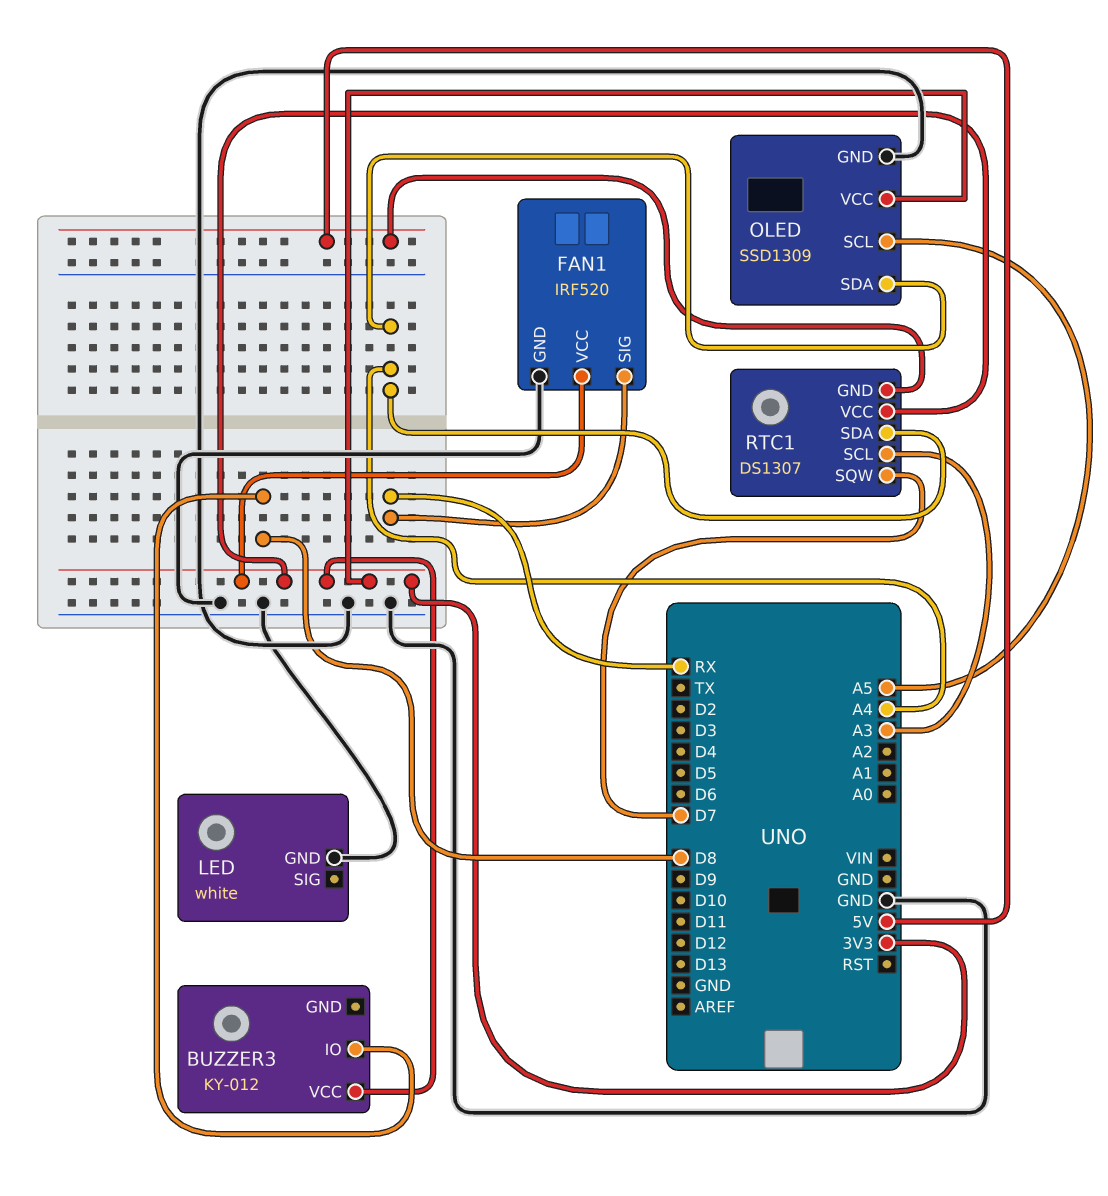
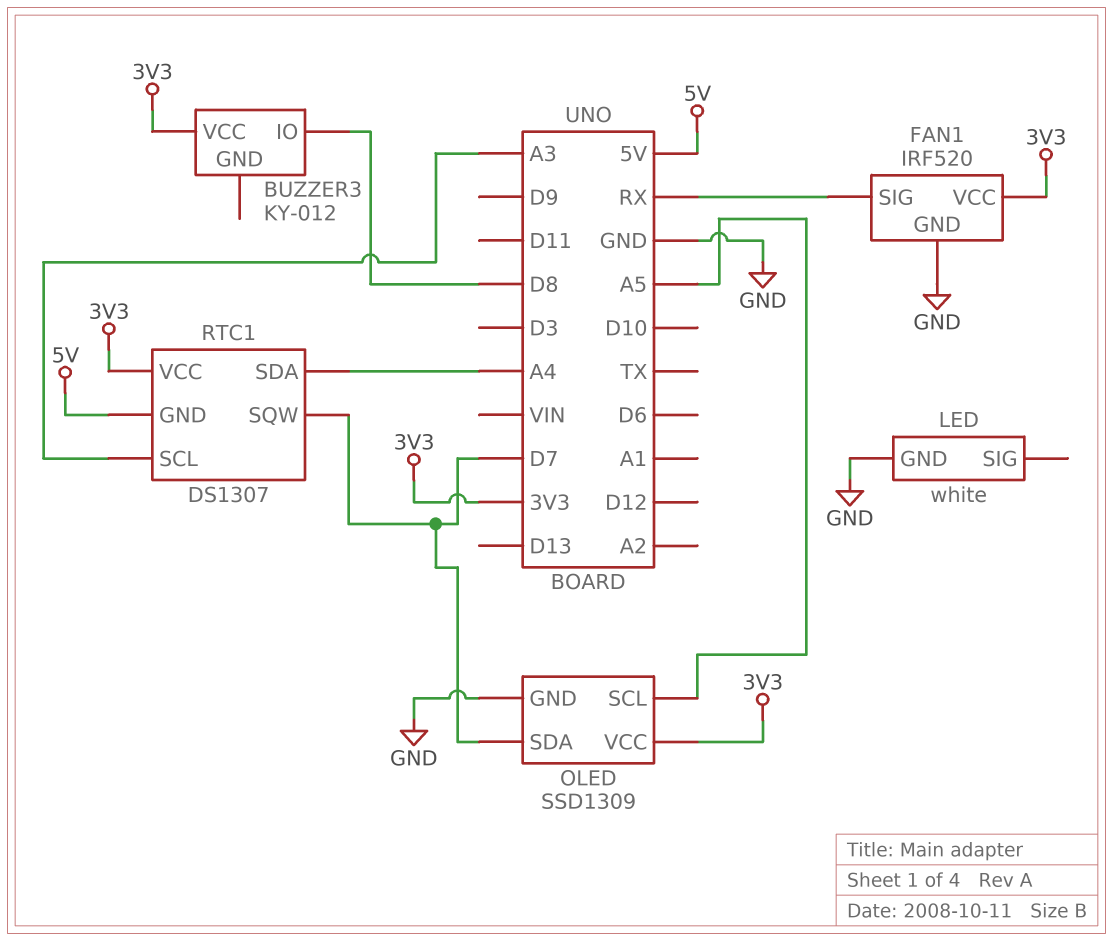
OLED pin SDA: A4 -> D7

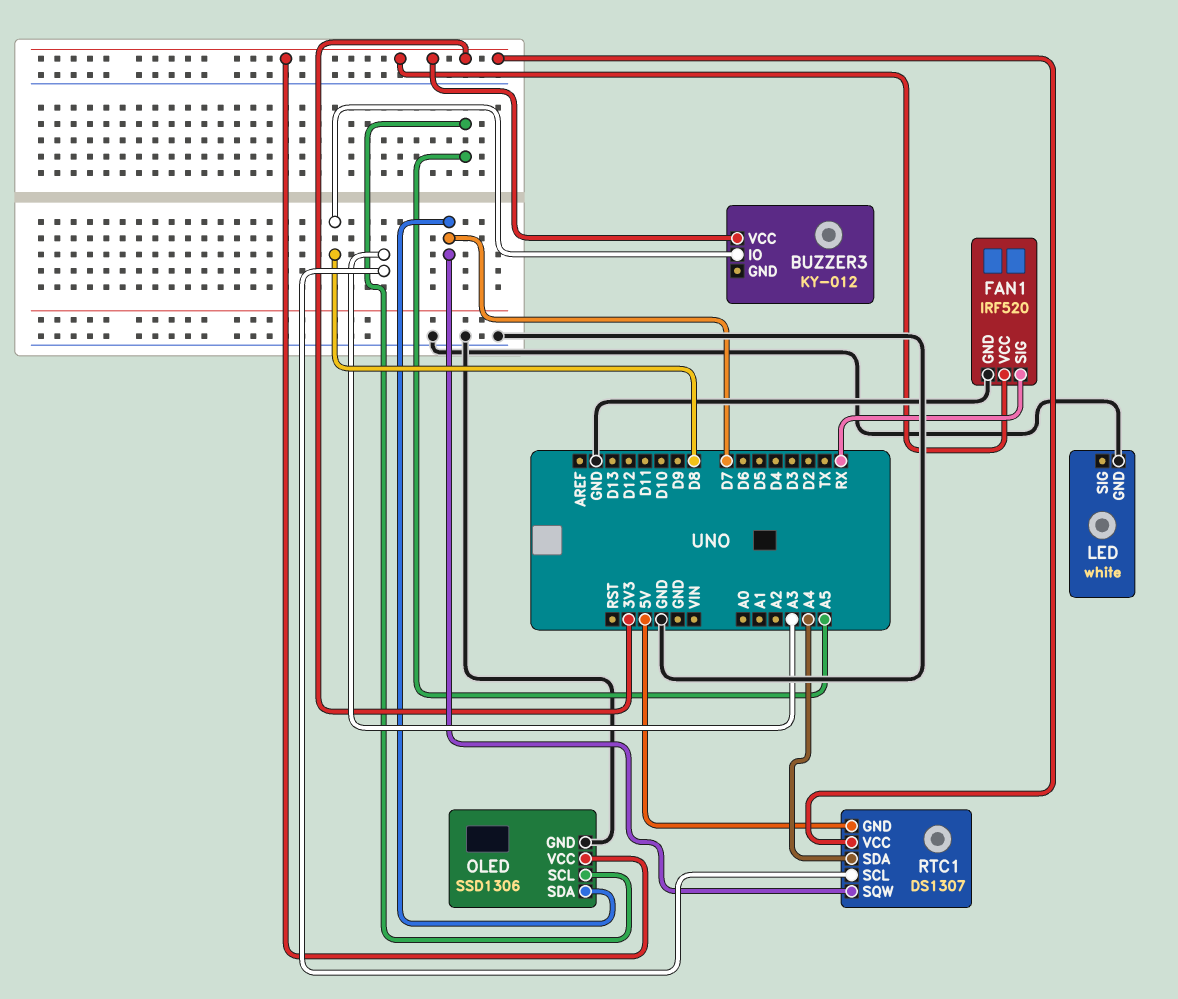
OLED: SSD1309 -> SSD1306

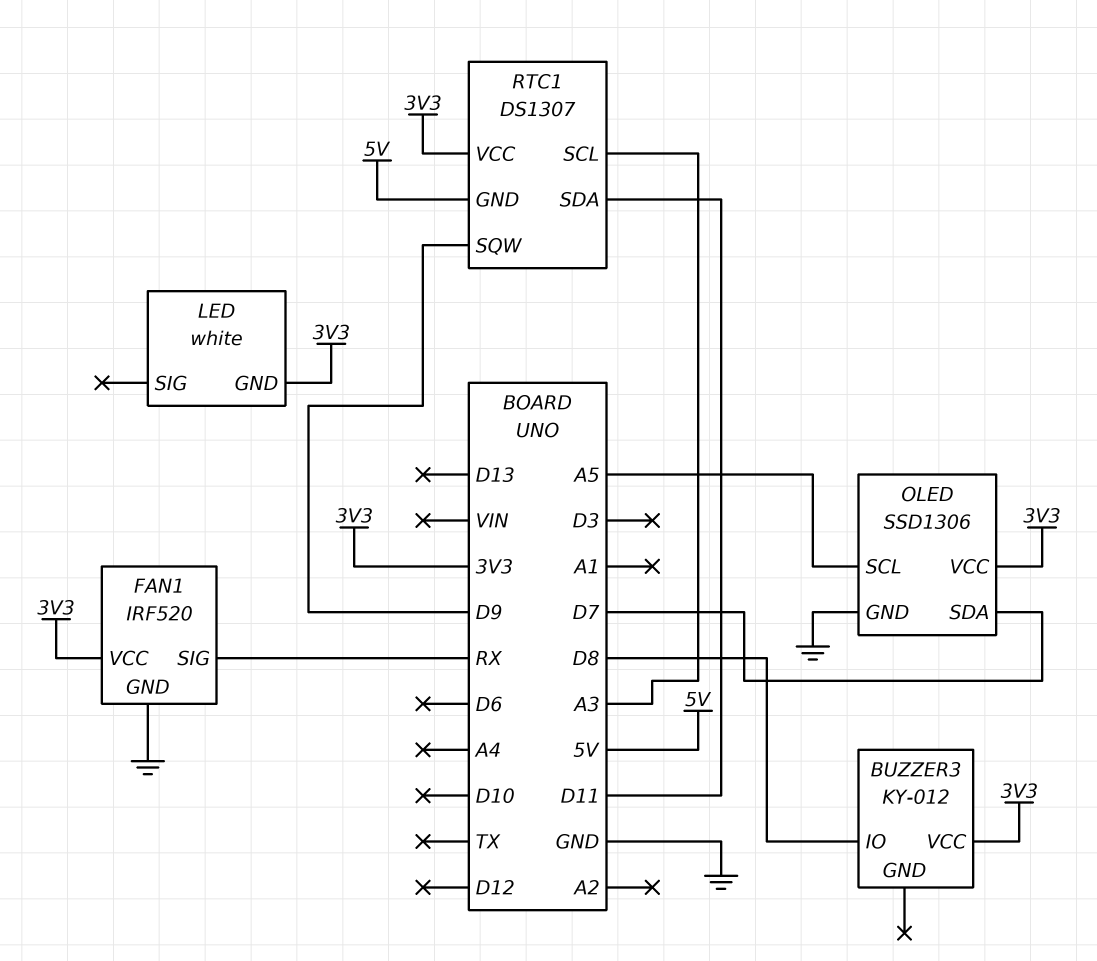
LED pin GND: GND -> 3V3
RTC1 pin SDA: A4 -> D11
RTC1 pin SQW: D7 -> D9

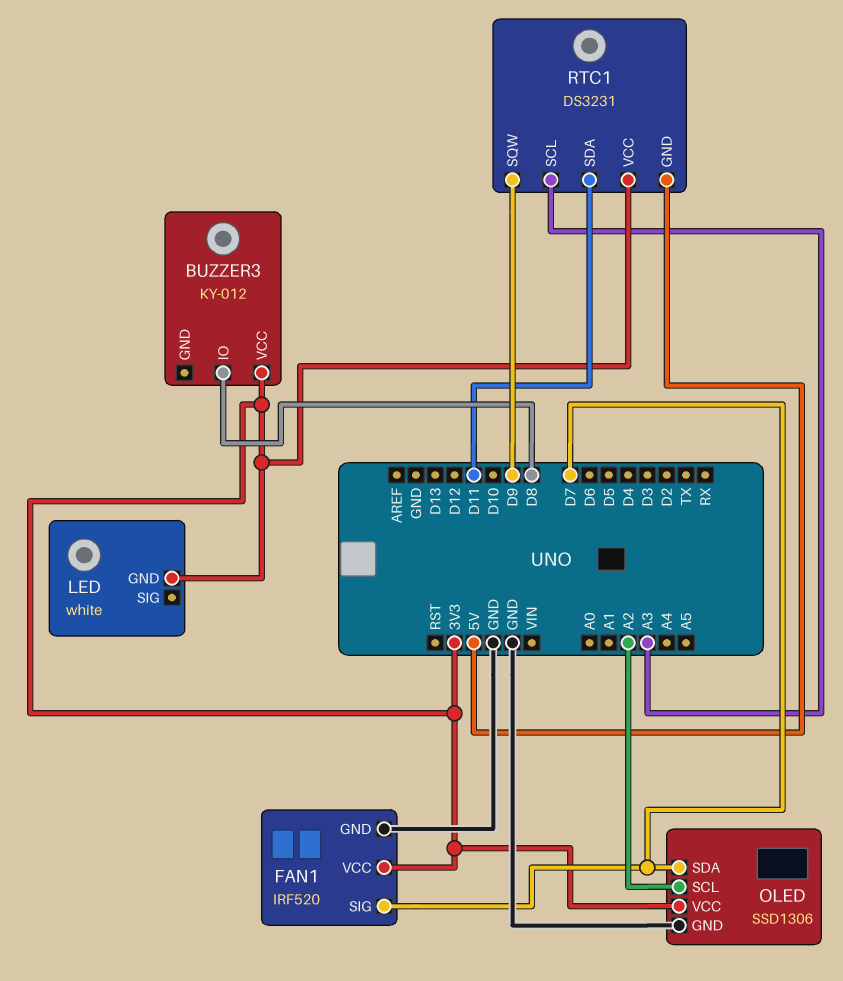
FAN1 pin SIG: RX -> D7
OLED pin SCL: A5 -> A2
RTC1: DS1307 -> DS3231

